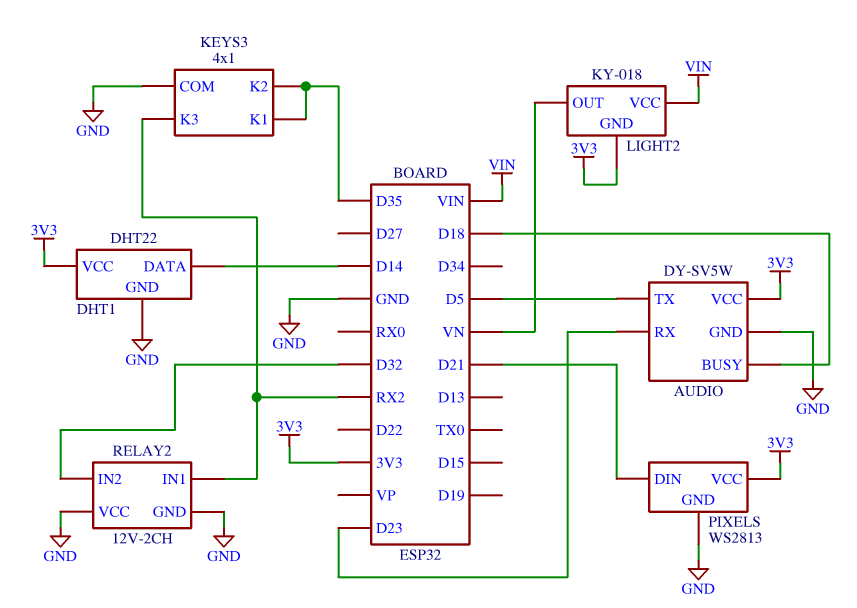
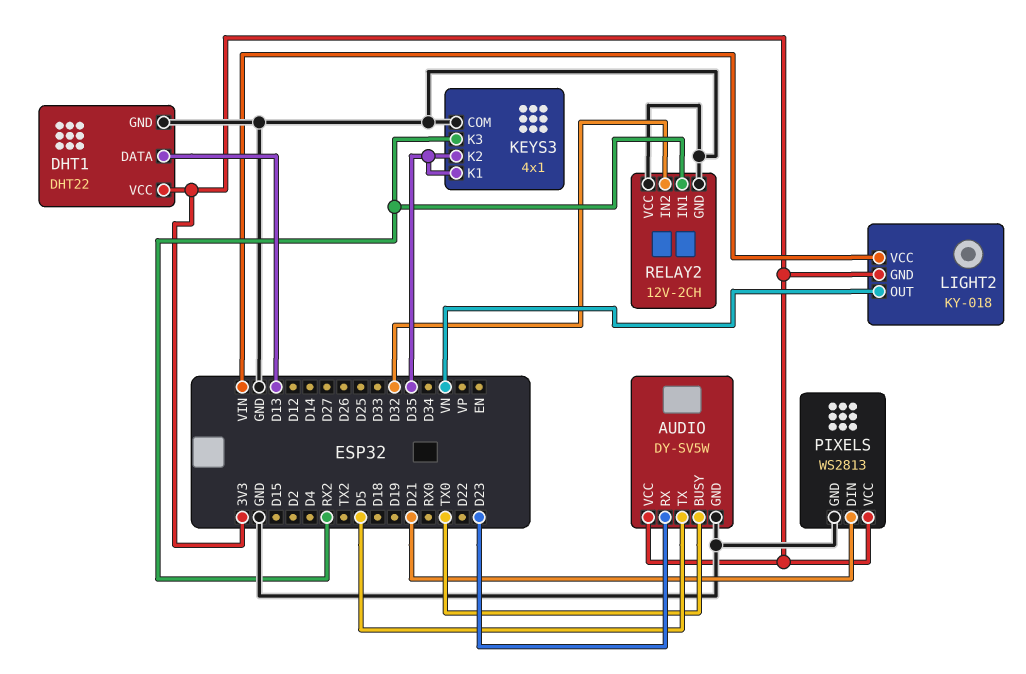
AUDIO pin BUSY: D18 -> TX0
DHT1 pin DATA: D14 -> D13

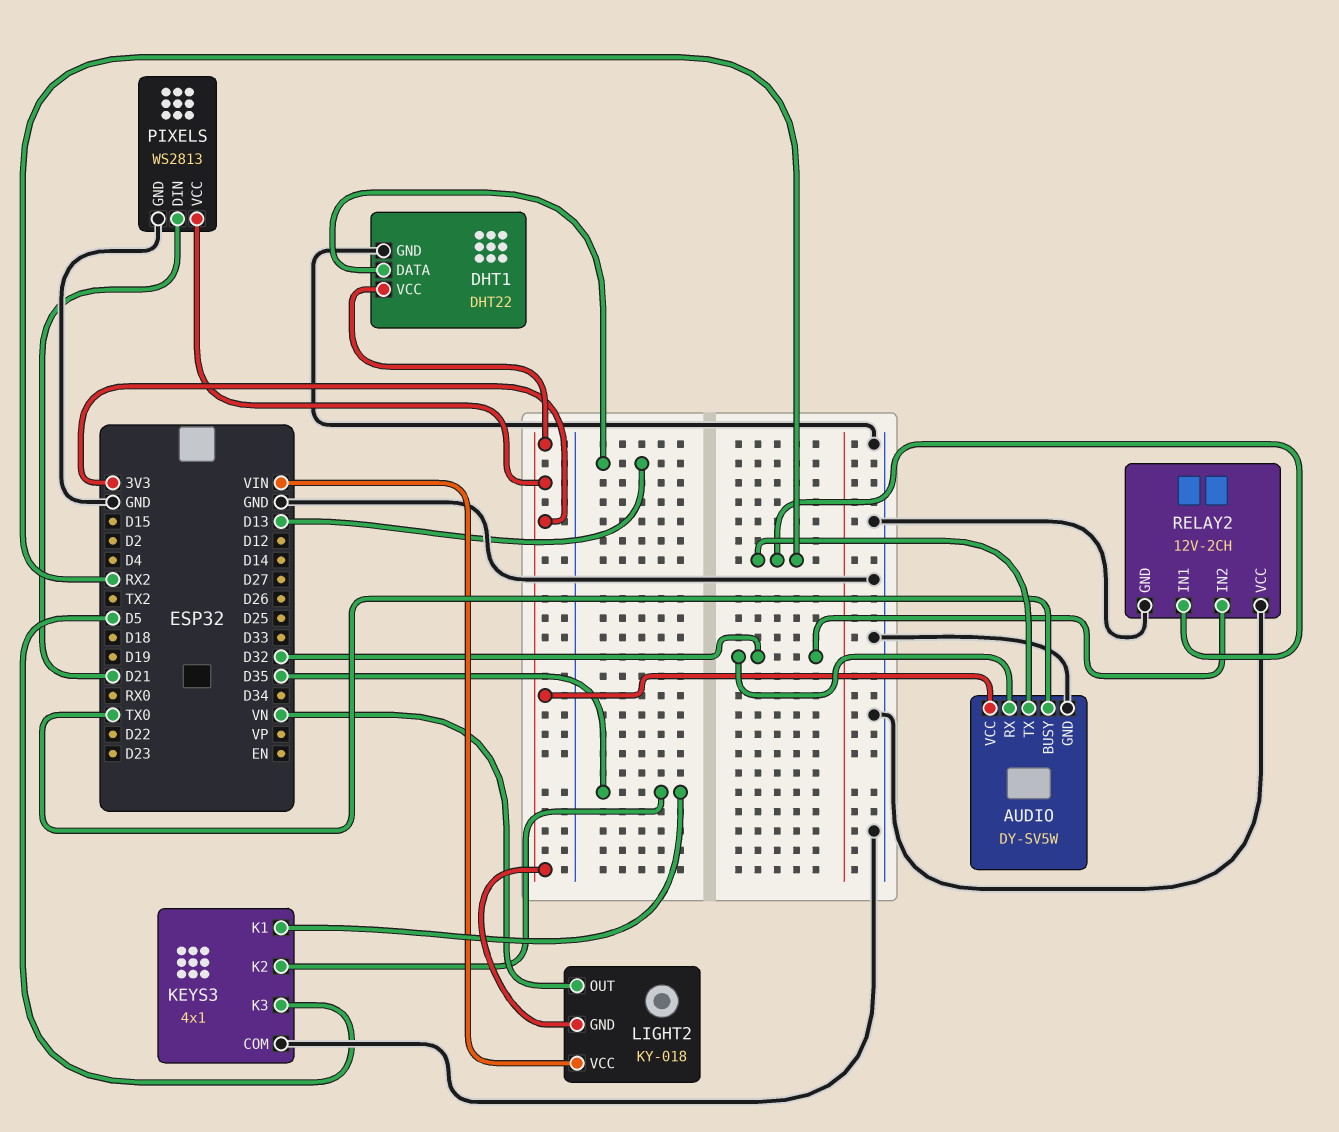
AUDIO pin RX: D23 -> D32
AUDIO pin TX: D5 -> RX2
KEYS3 pin K3: RX2 -> D5

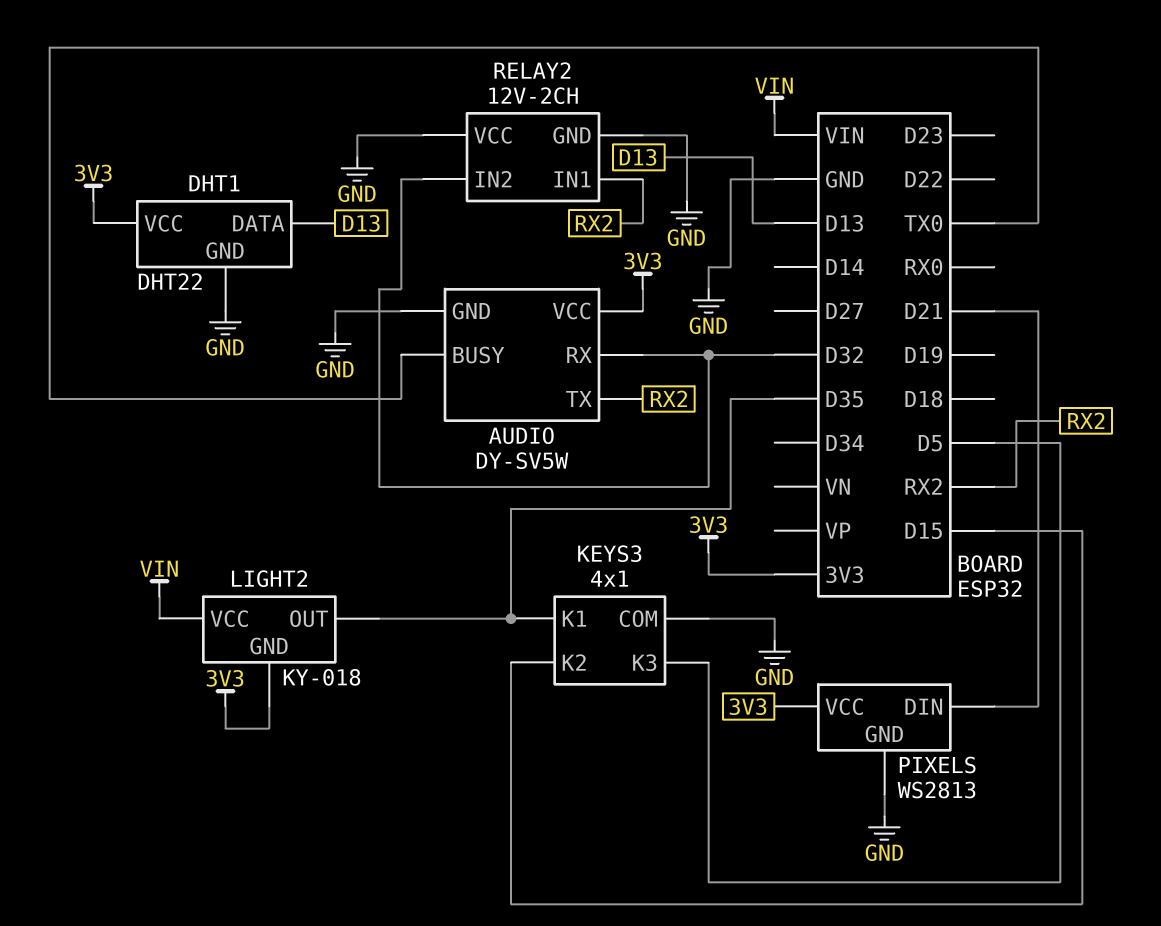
KEYS3 pin K2: D35 -> D15
LIGHT2 pin OUT: VN -> D35

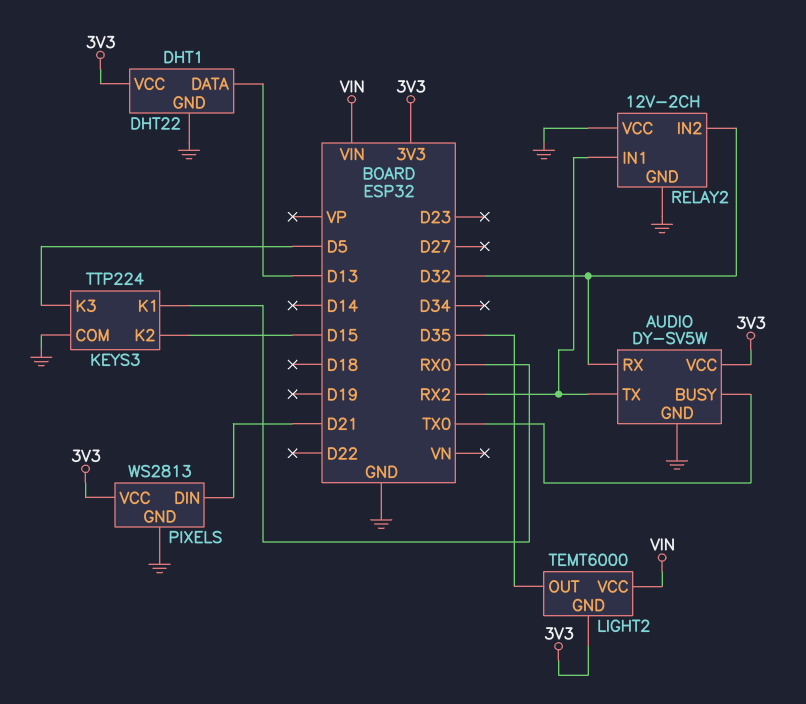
KEYS3: 4x1 -> TTP224
KEYS3 pin K1: D35 -> RX0
LIGHT2: KY-018 -> TEMT6000

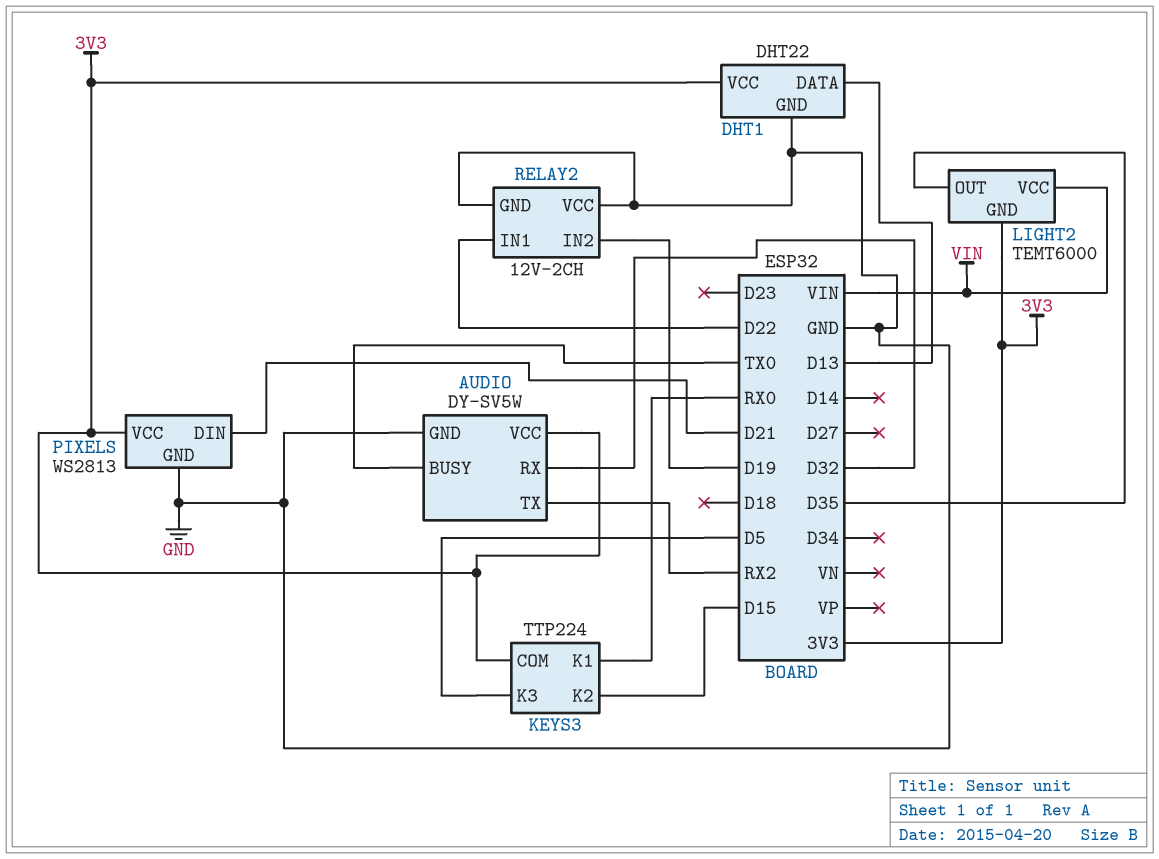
KEYS3 pin COM: GND -> 3V3
RELAY2 pin IN1: RX2 -> D22
RELAY2 pin IN2: D32 -> D19

